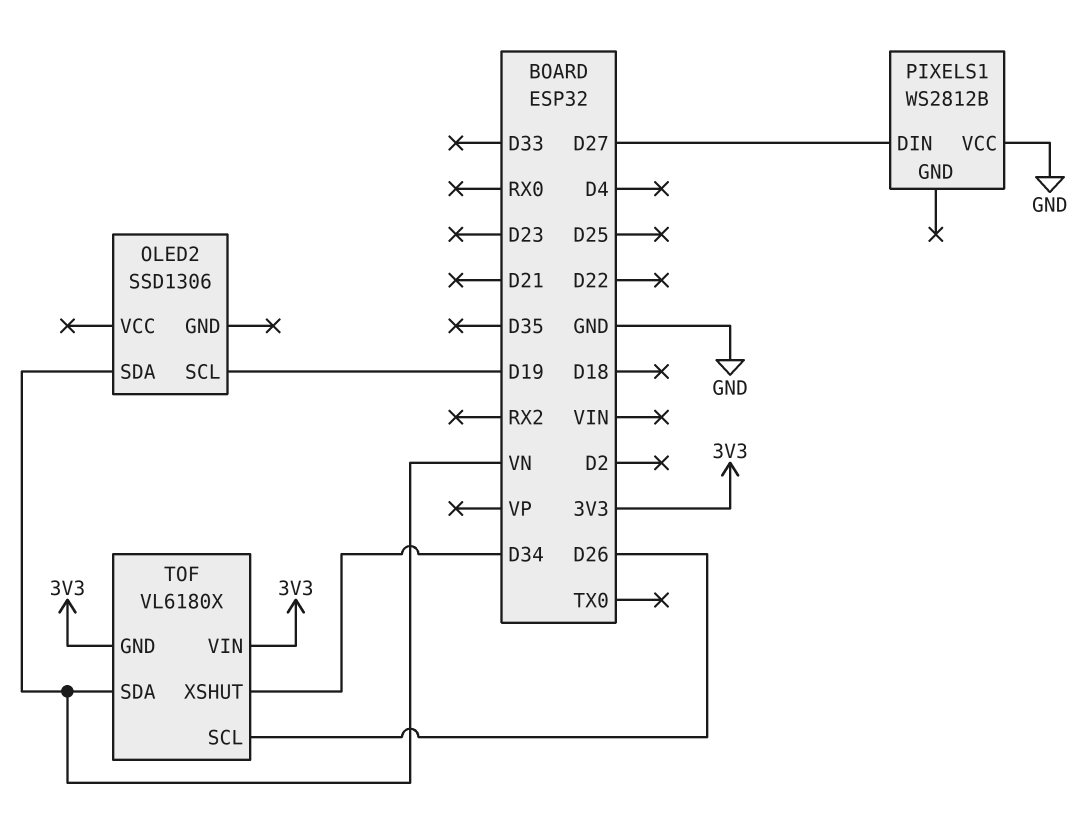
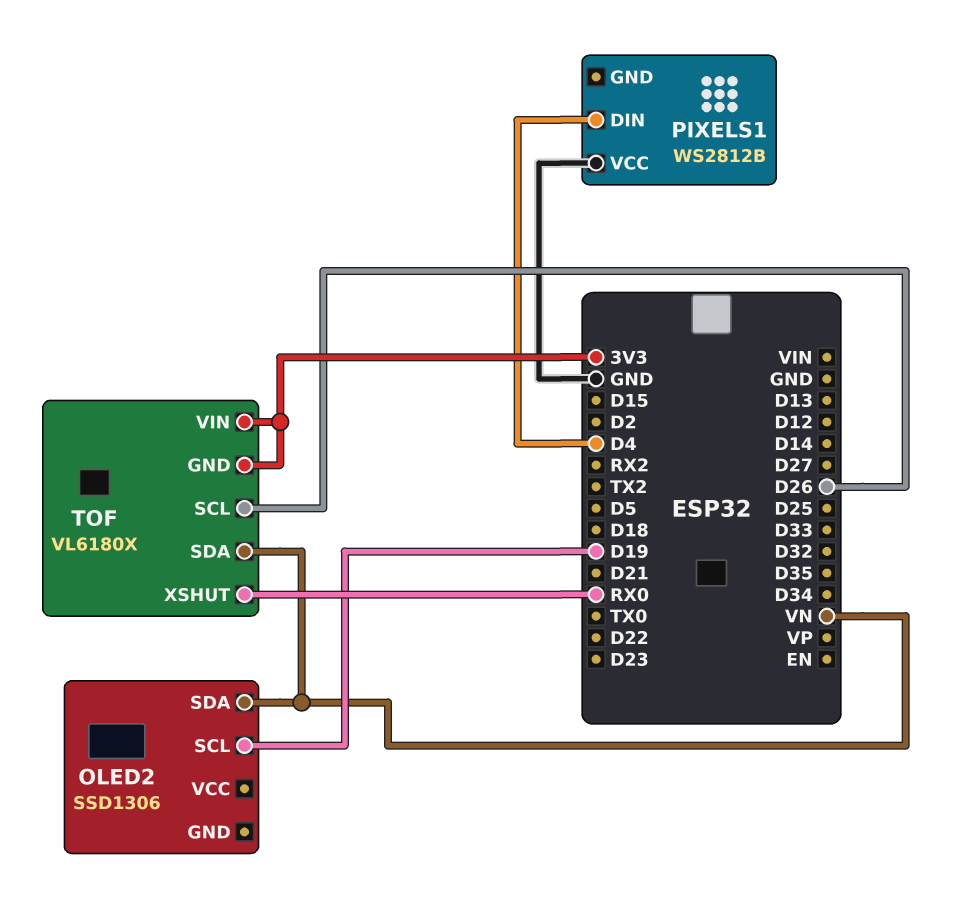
PIXELS1 pin DIN: D27 -> D4
TOF pin XSHUT: D34 -> RX0

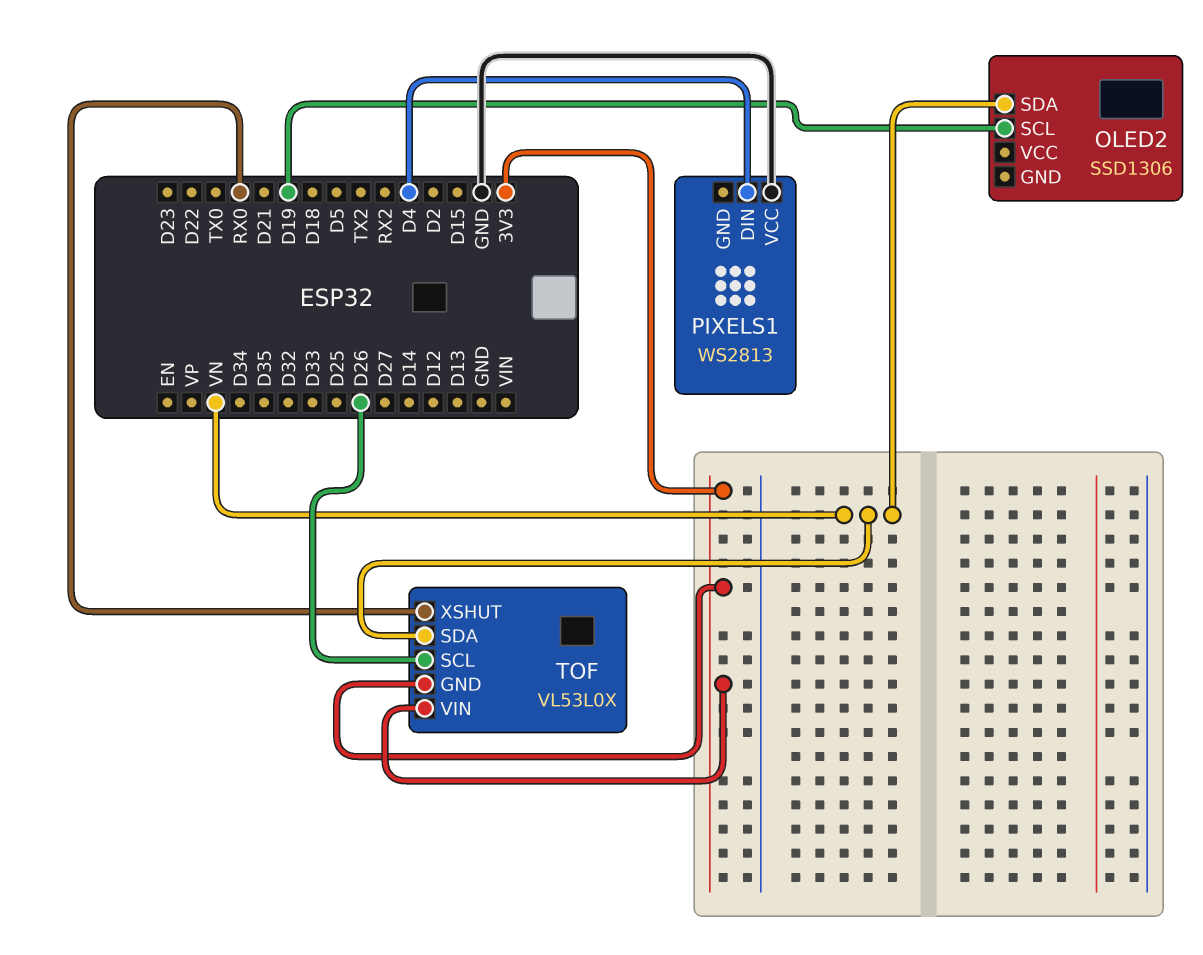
PIXELS1: WS2812B -> WS2813
TOF: VL6180X -> VL53L0X

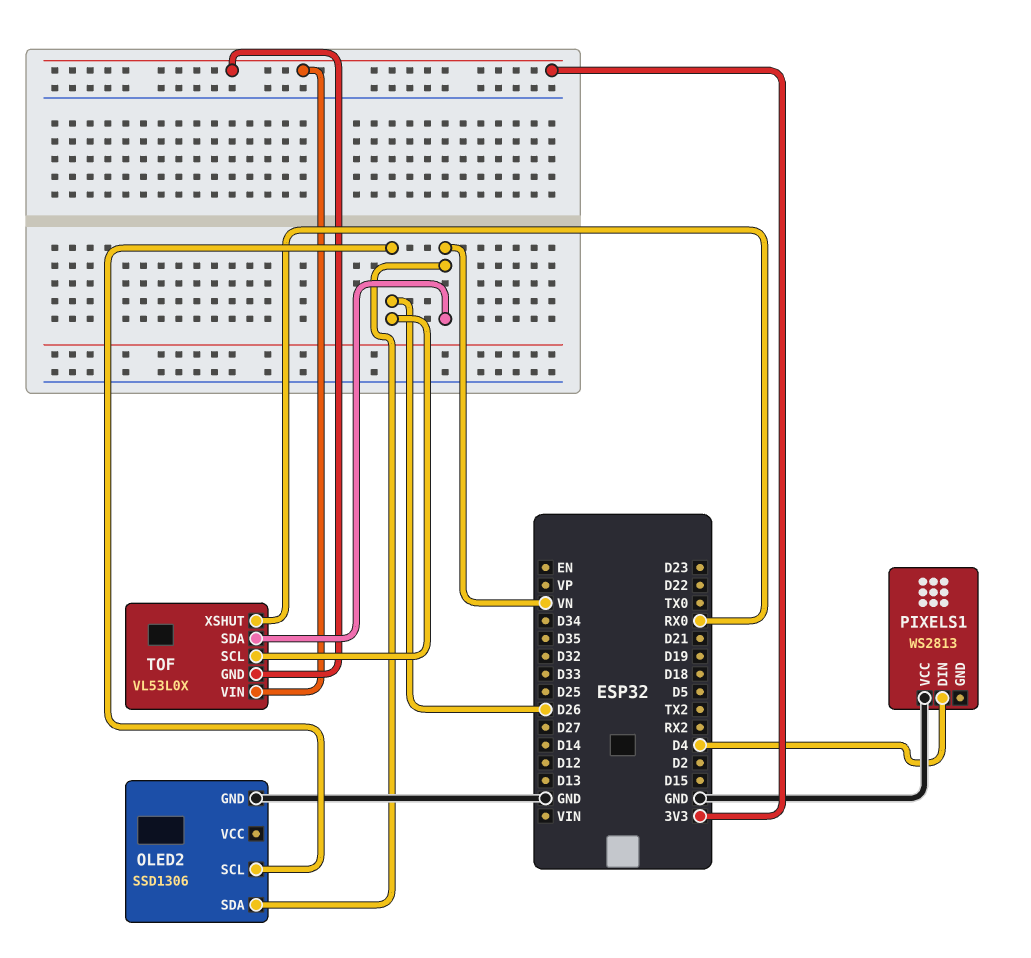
OLED2 pin GND: none -> GND
OLED2 pin SCL: D19 -> D26

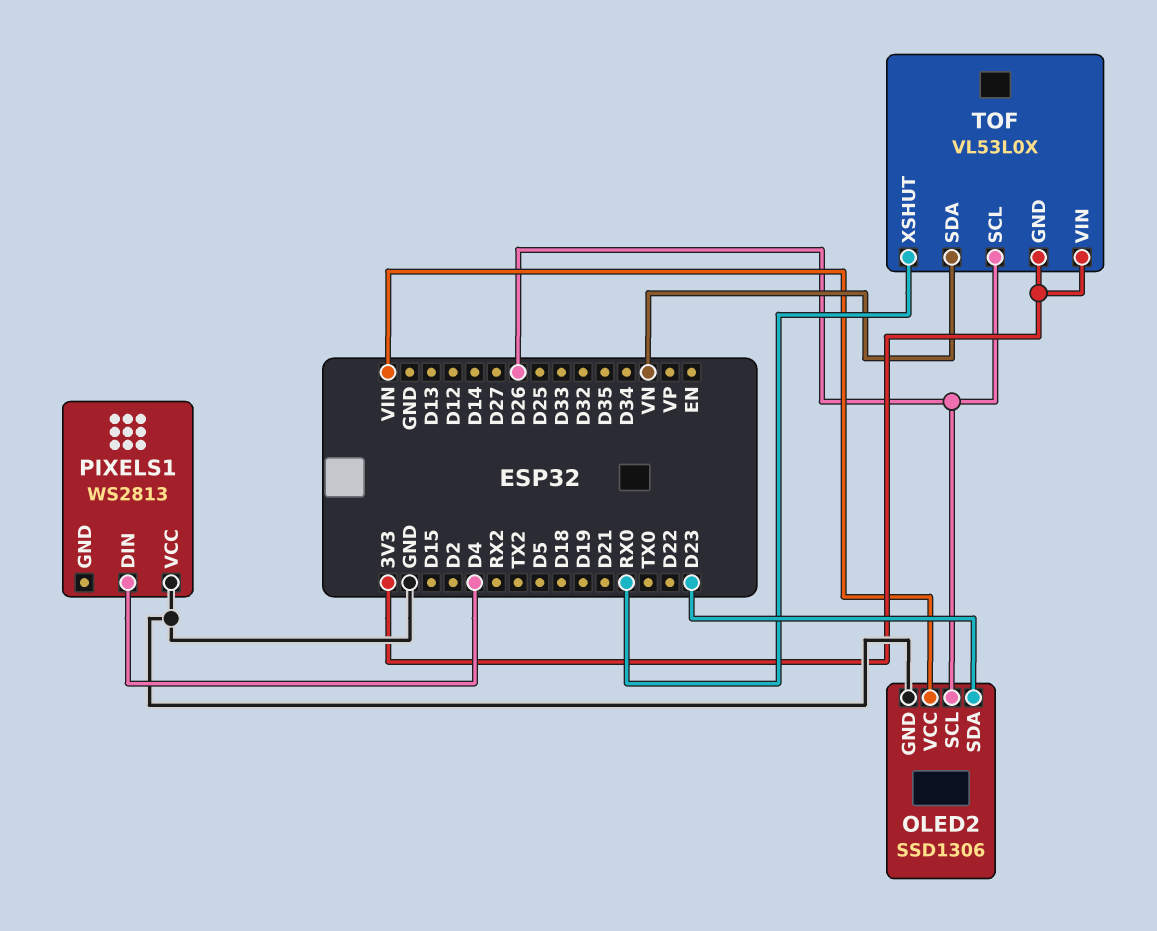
OLED2 pin SDA: VN -> D23
OLED2 pin VCC: none -> VIN

